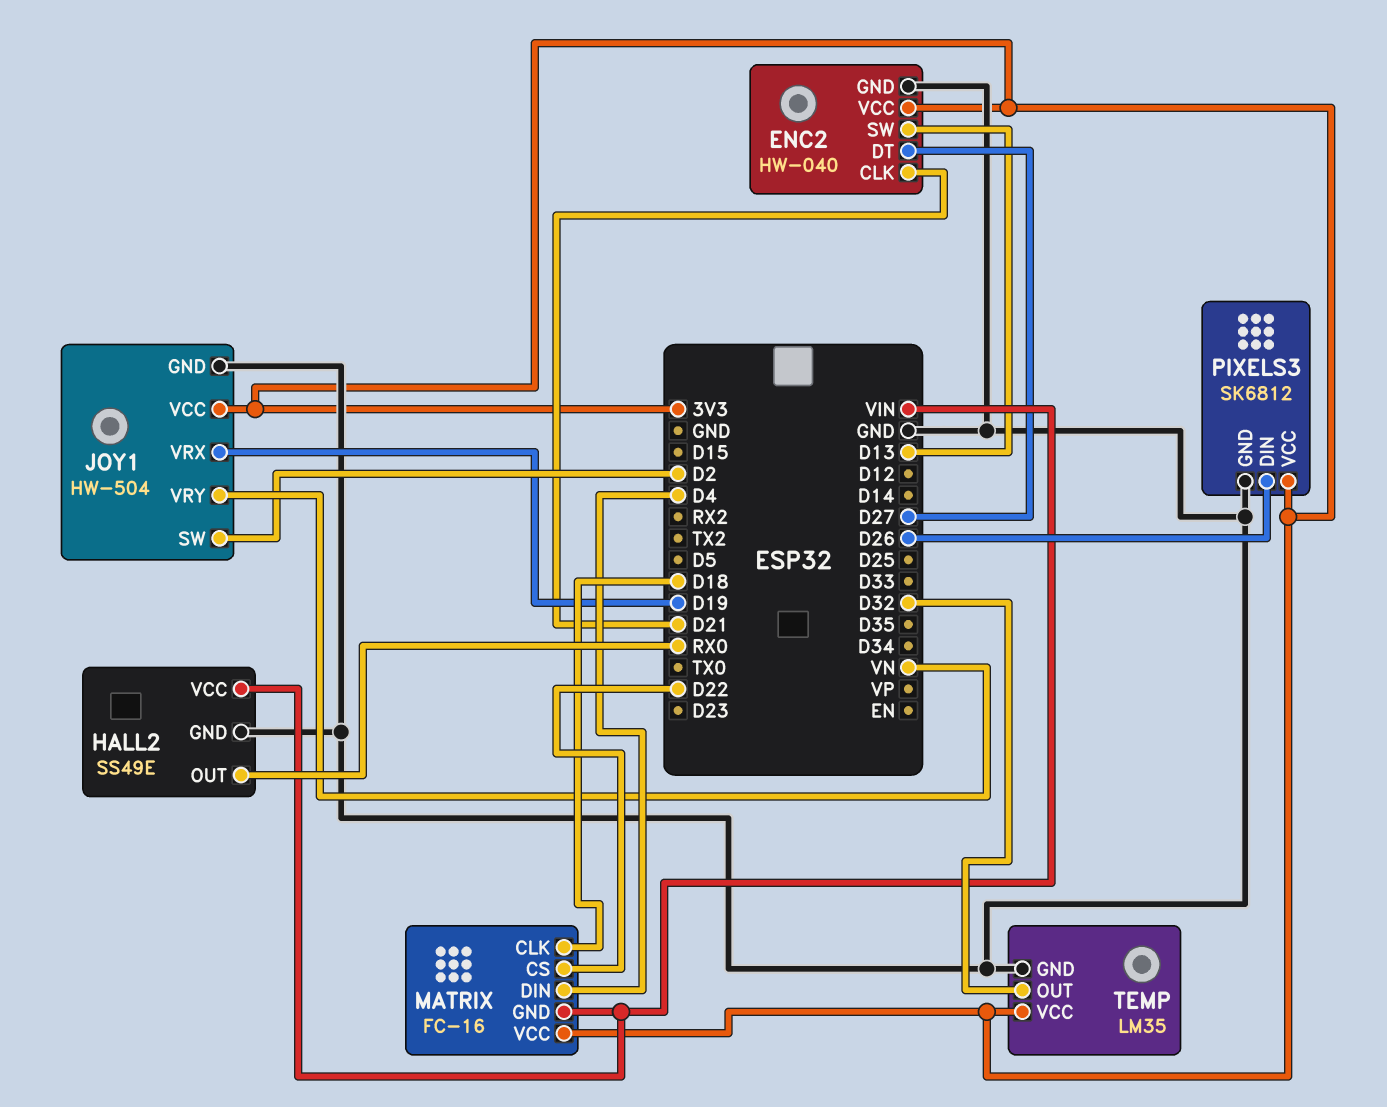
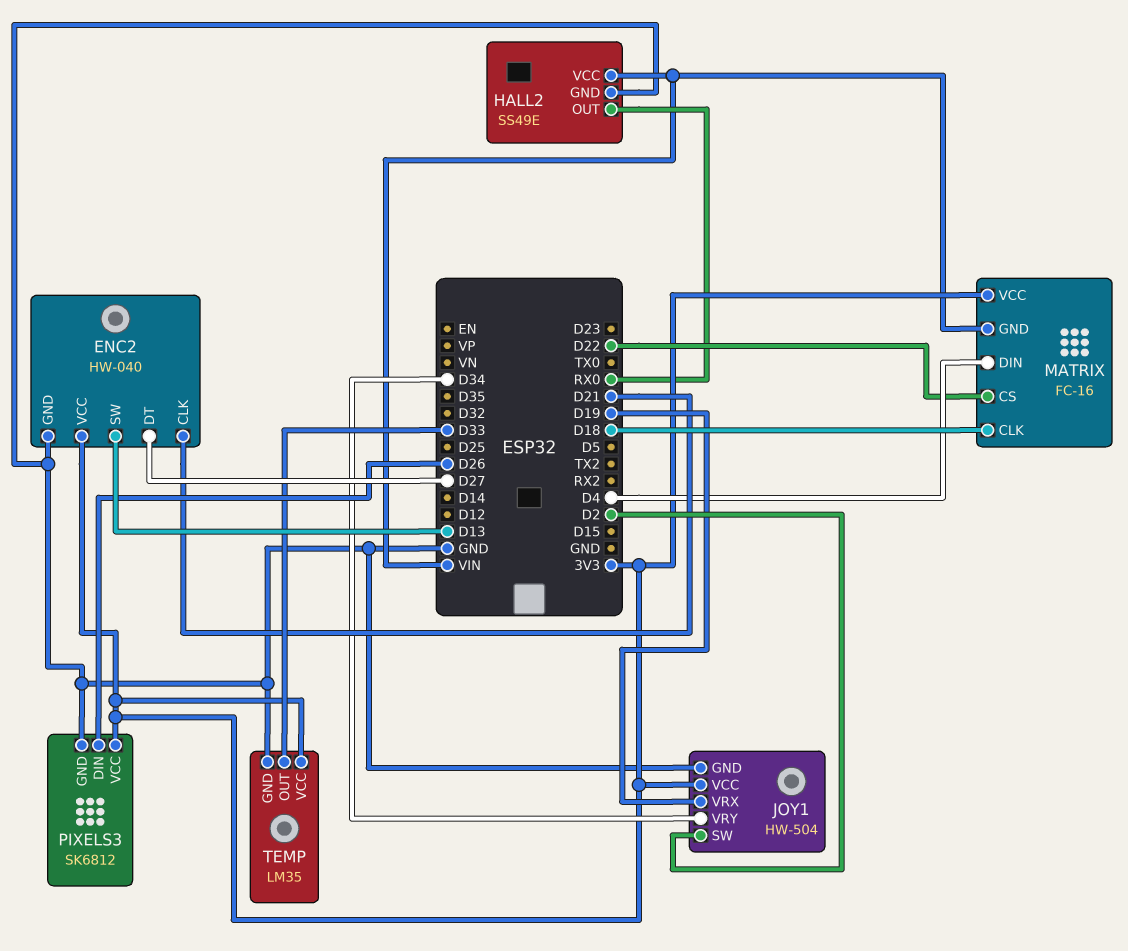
JOY1 pin VRY: VN -> D34
TEMP pin OUT: D32 -> D33

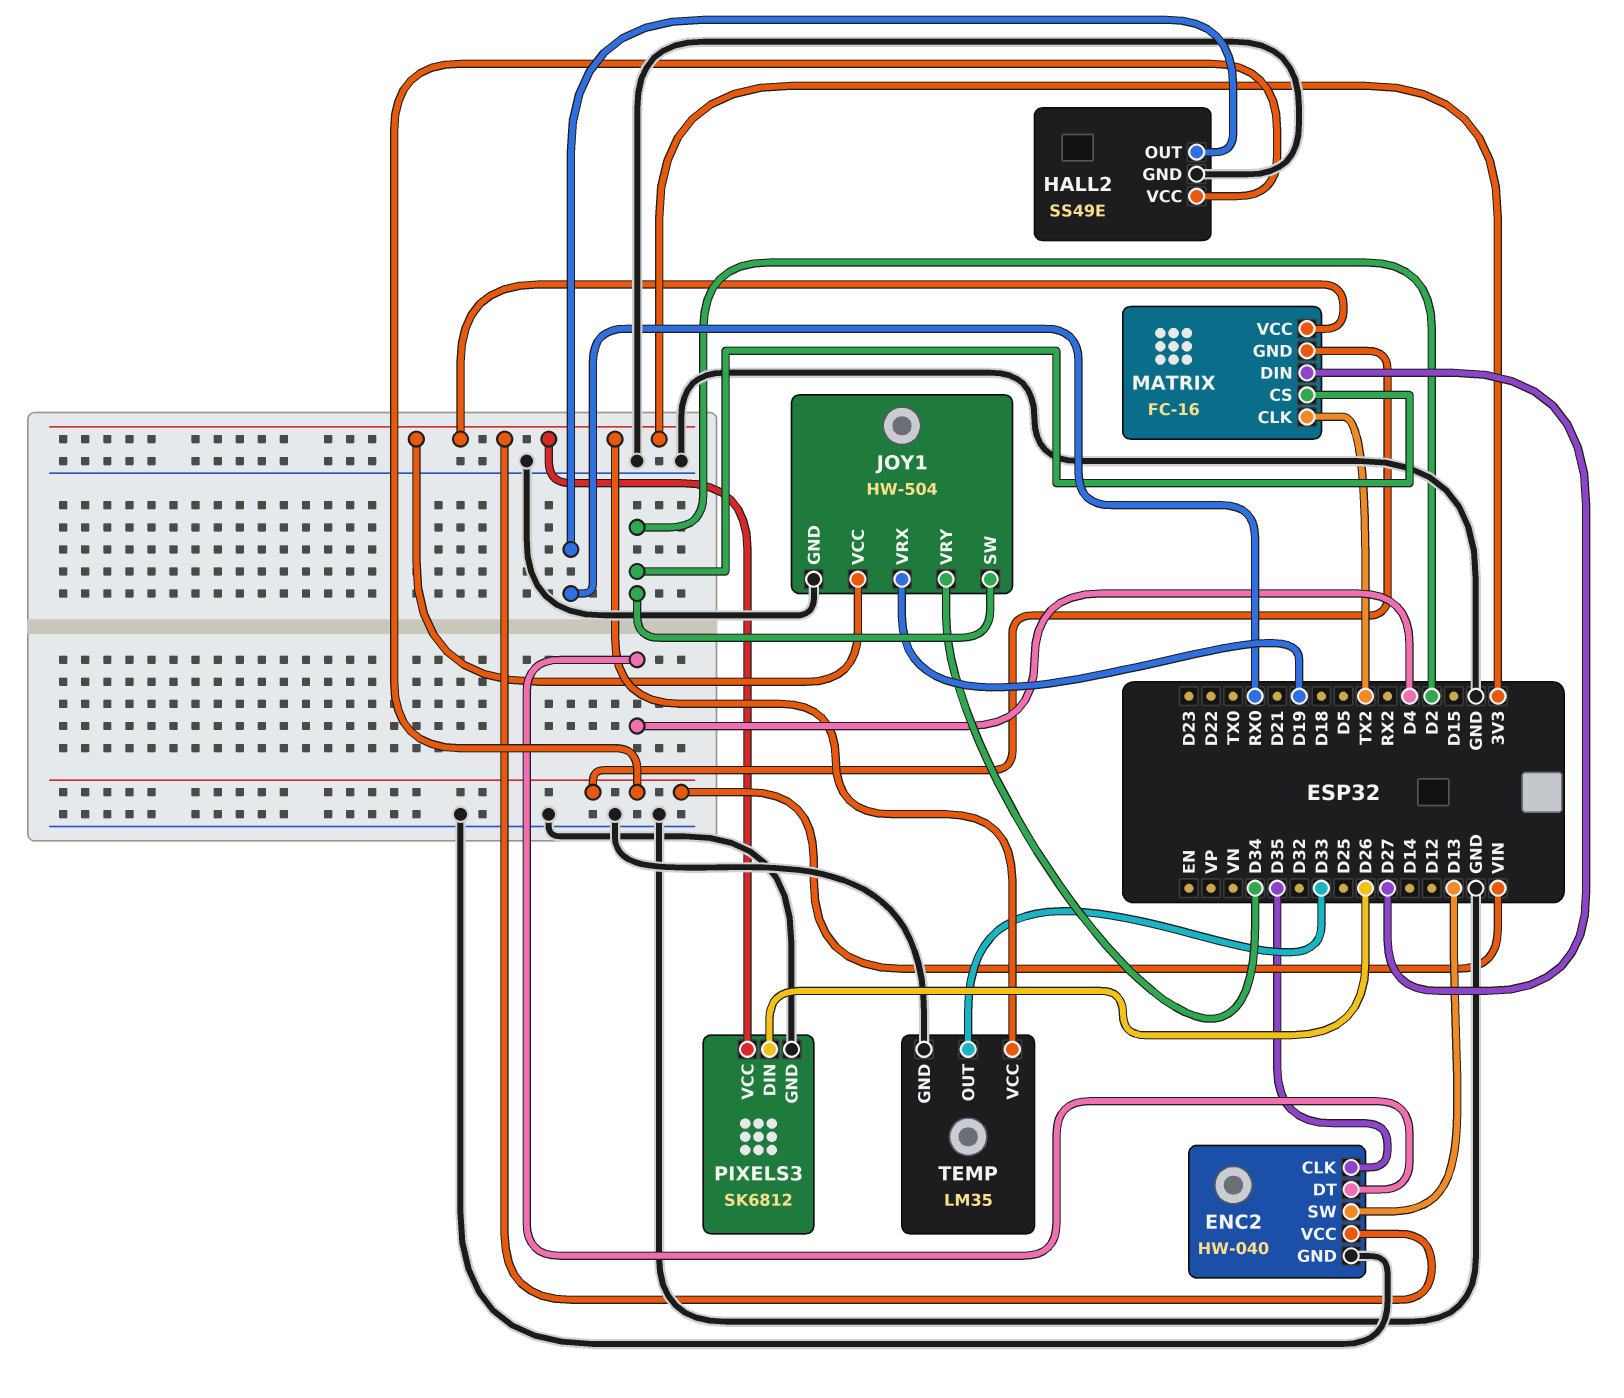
ENC2 pin CLK: D21 -> D35
ENC2 pin DT: D27 -> D4
MATRIX pin CLK: D18 -> TX2
MATRIX pin CS: D22 -> D2
MATRIX pin DIN: D4 -> D27

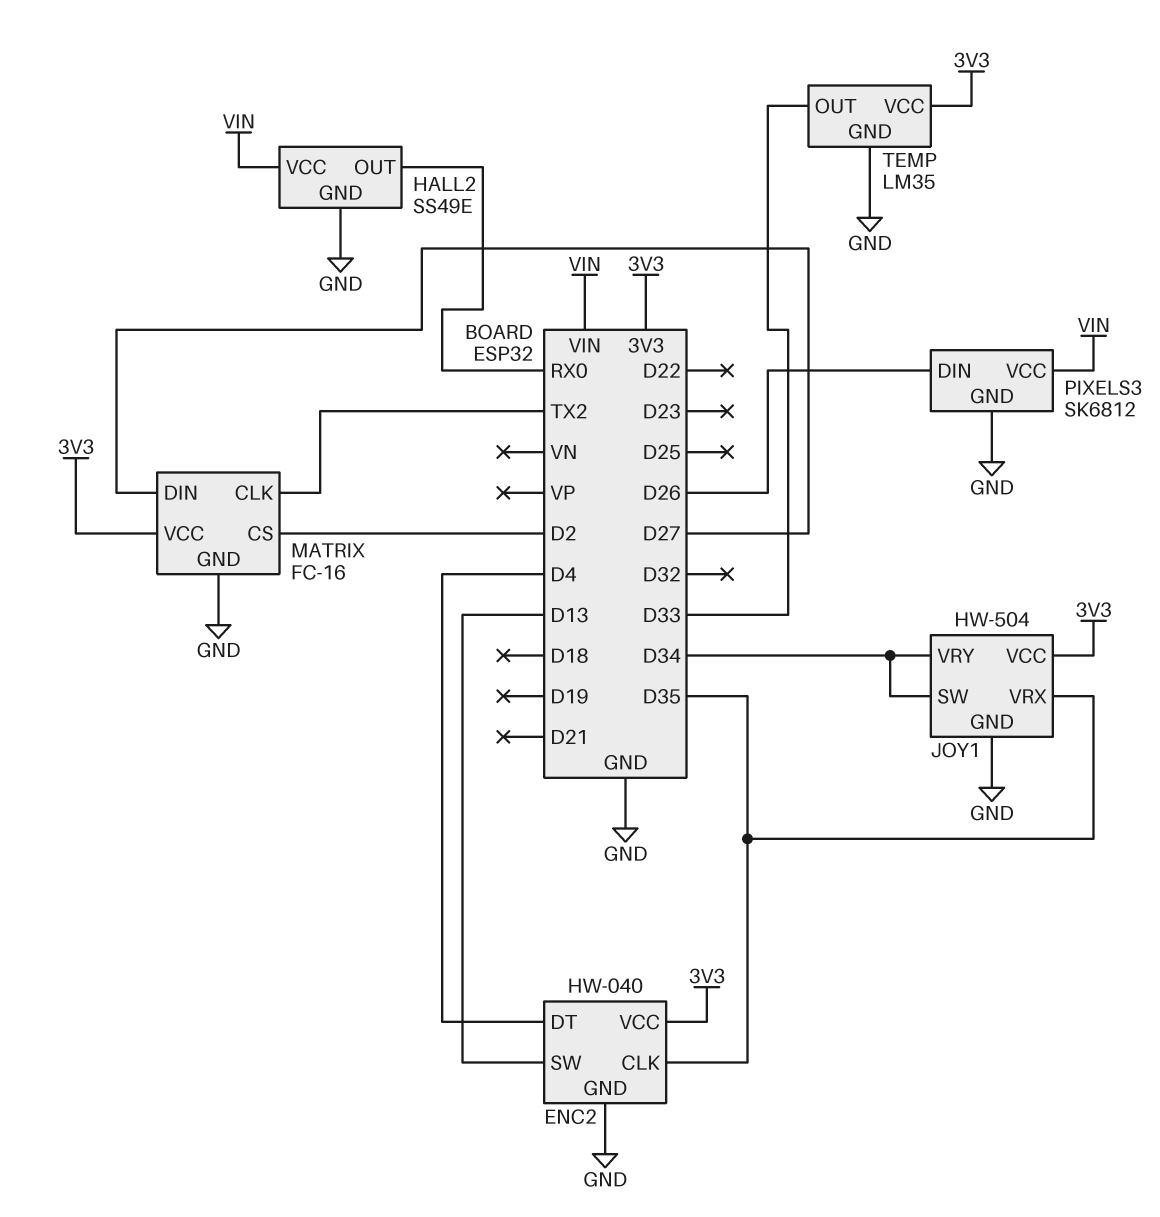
JOY1 pin SW: D2 -> D34
JOY1 pin VRX: D19 -> D35
MATRIX pin GND: VIN -> GND
PIXELS3 pin VCC: 3V3 -> VIN

